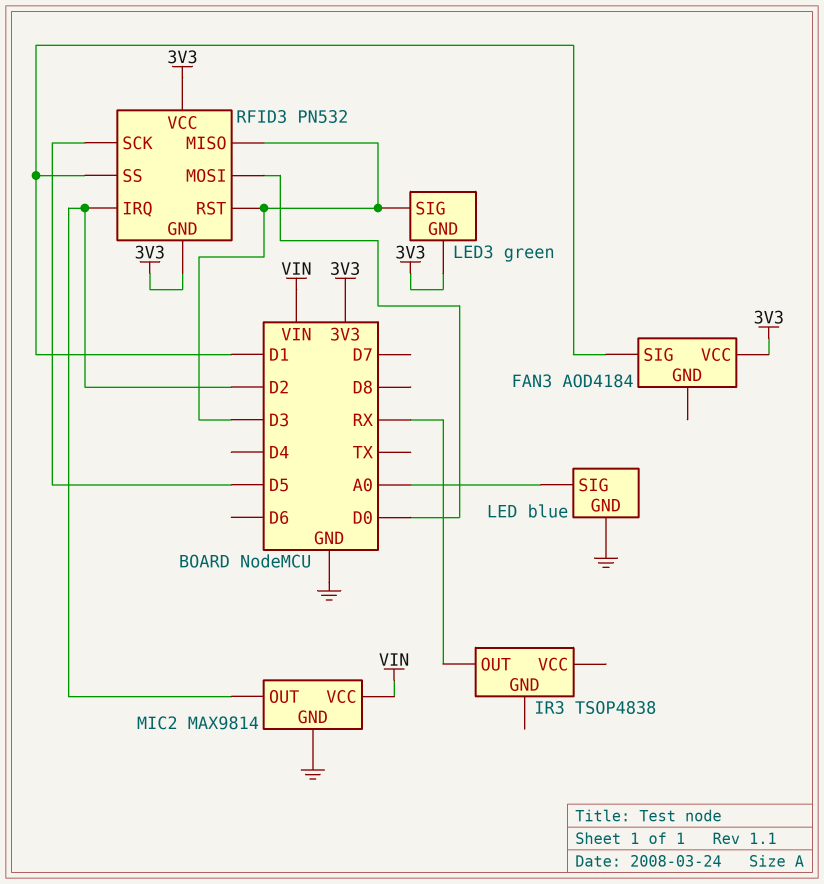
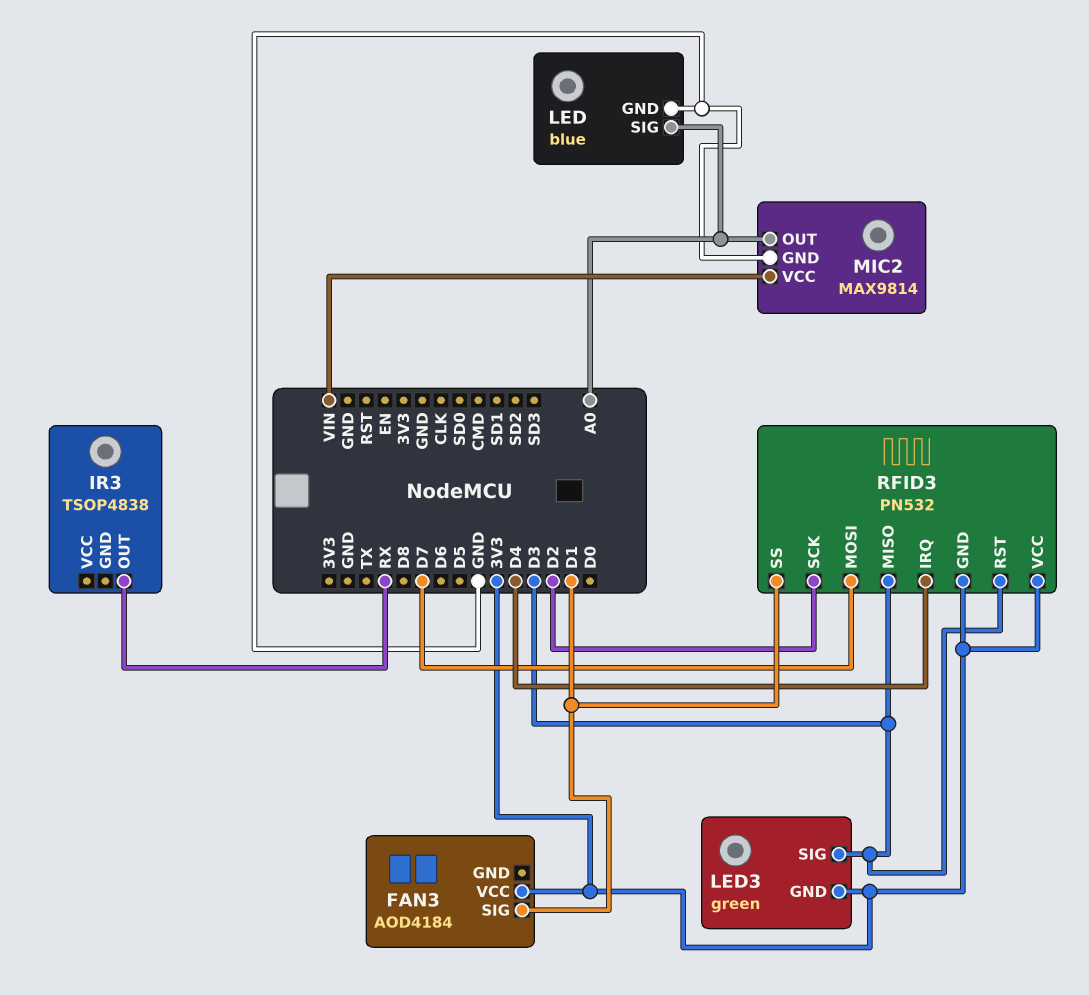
MIC2 pin OUT: D2 -> A0
RFID3 pin IRQ: D2 -> D4
RFID3 pin MOSI: D0 -> D7
RFID3 pin SCK: D5 -> D2

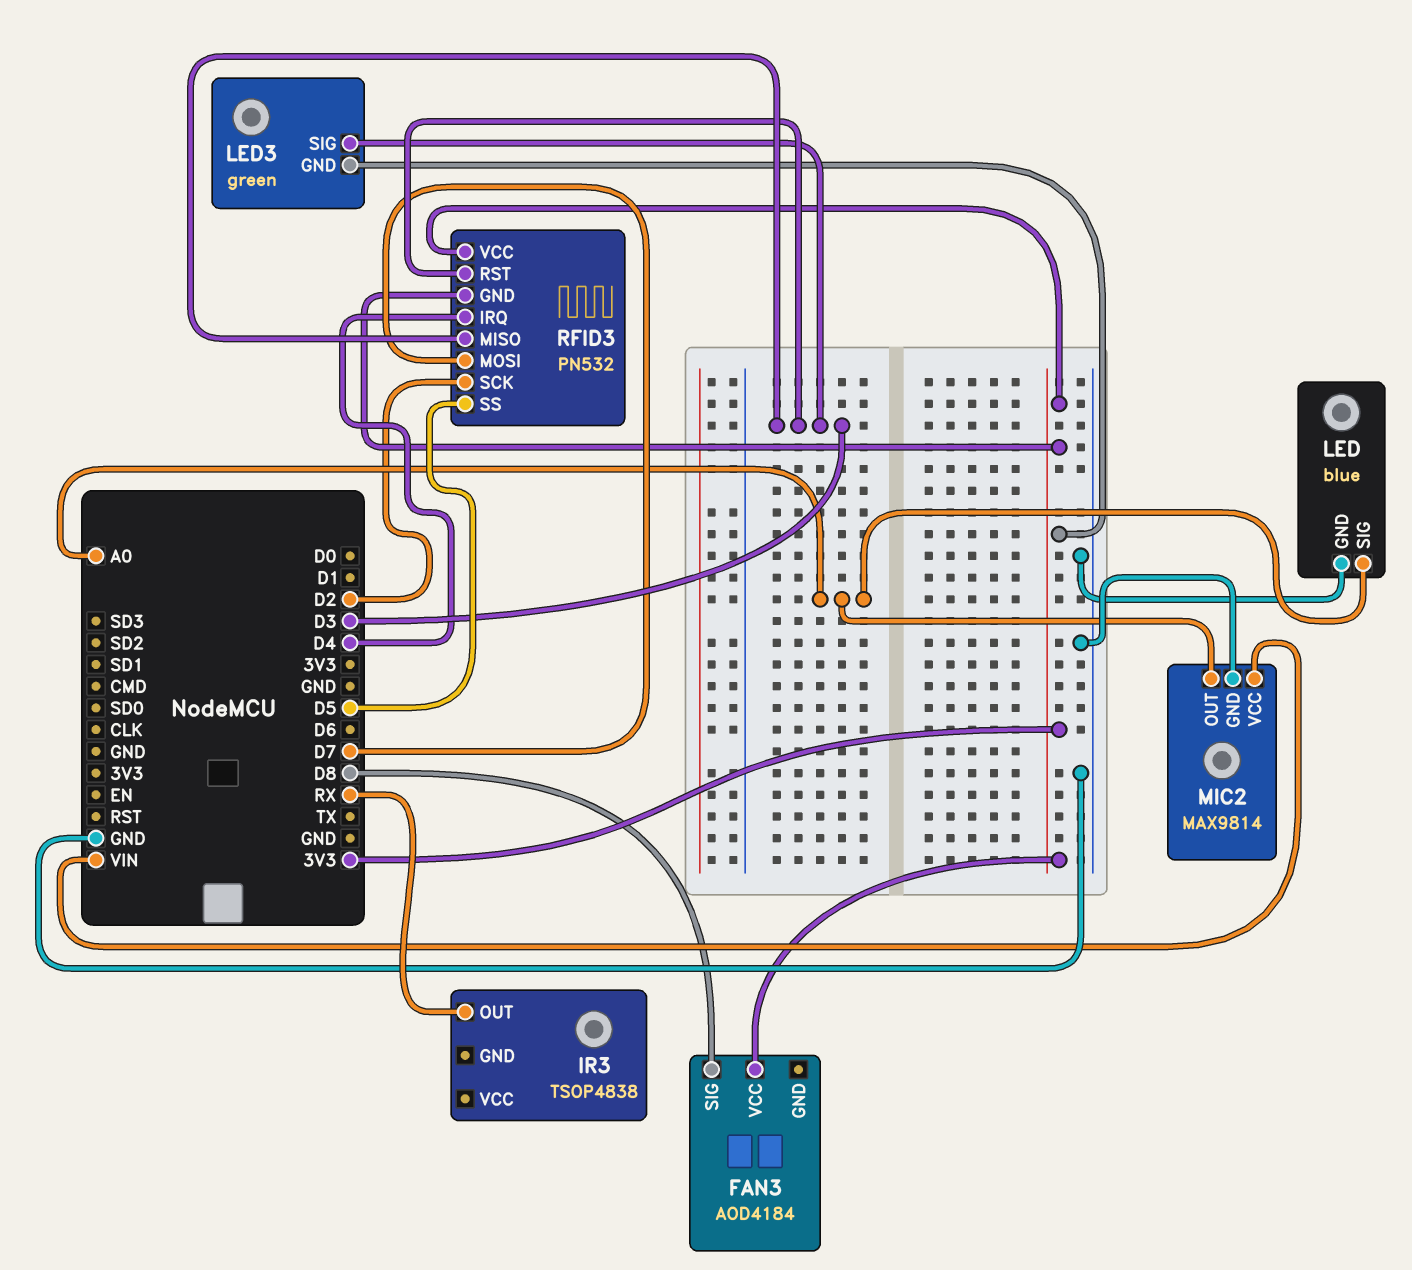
FAN3 pin SIG: D1 -> D8
RFID3 pin SS: D1 -> D5

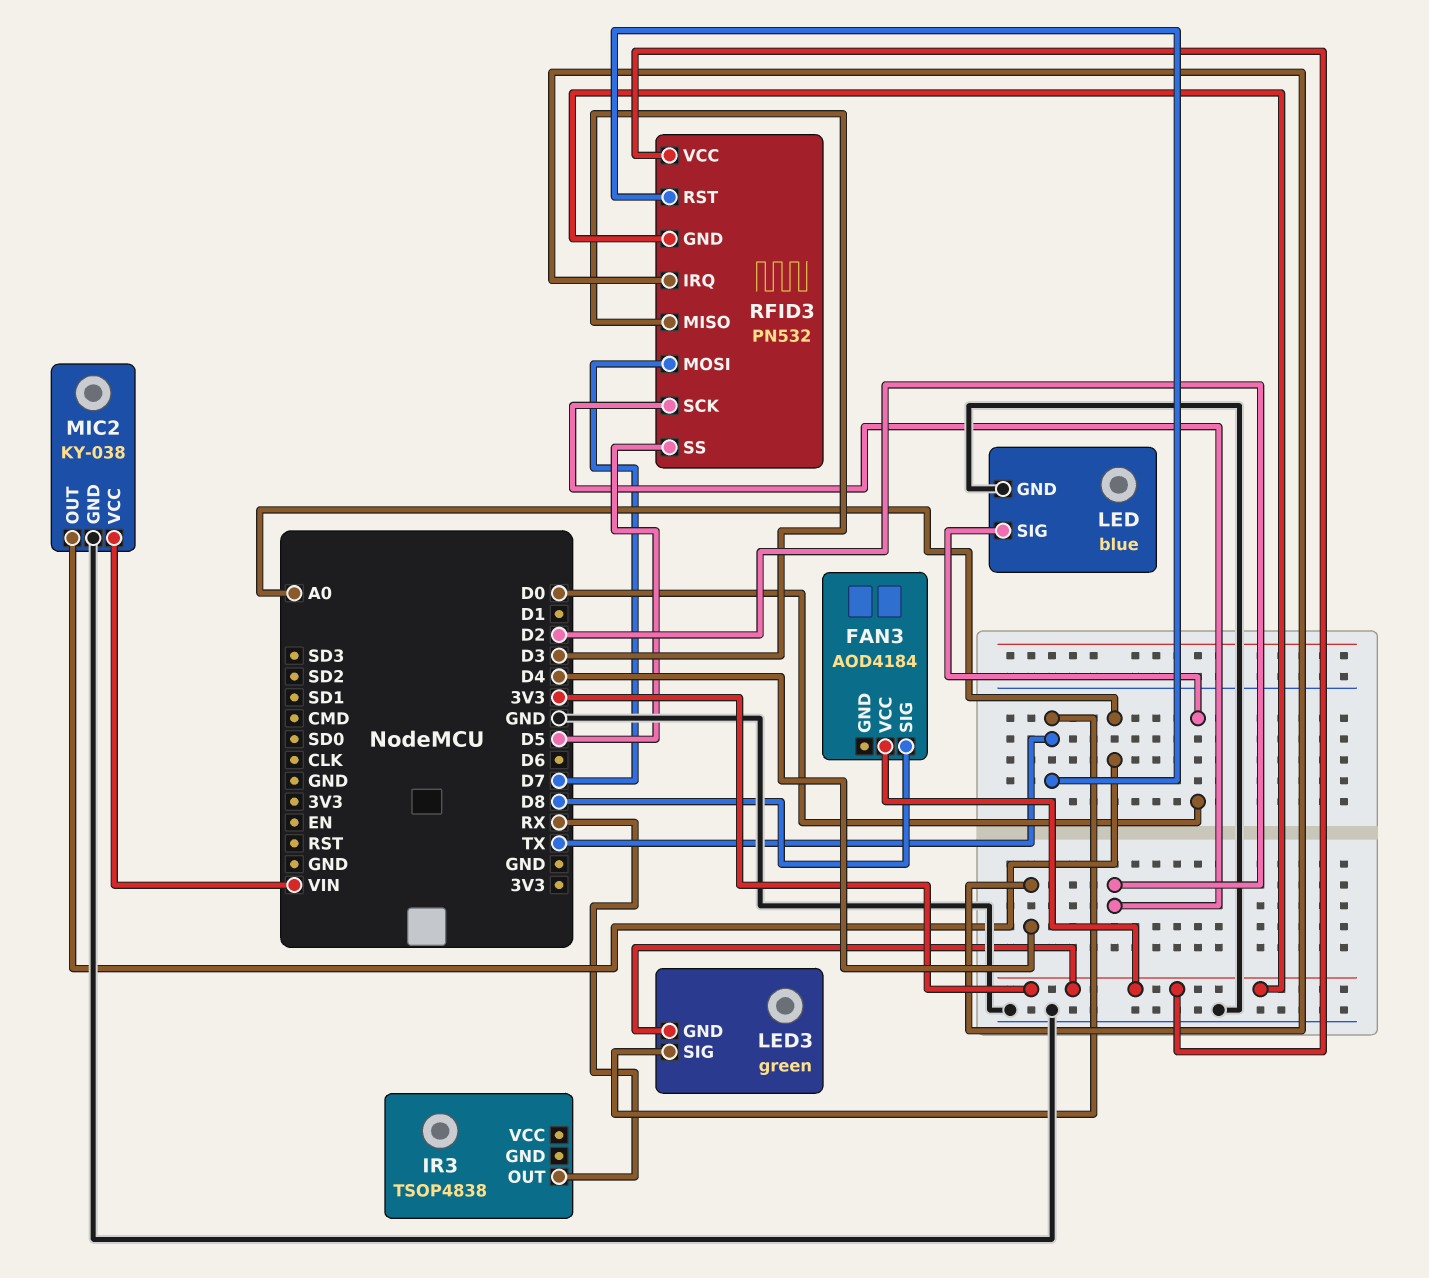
LED pin SIG: A0 -> D0
LED3 pin SIG: D3 -> TX
MIC2: MAX9814 -> KY-038
RFID3 pin RST: D3 -> TX

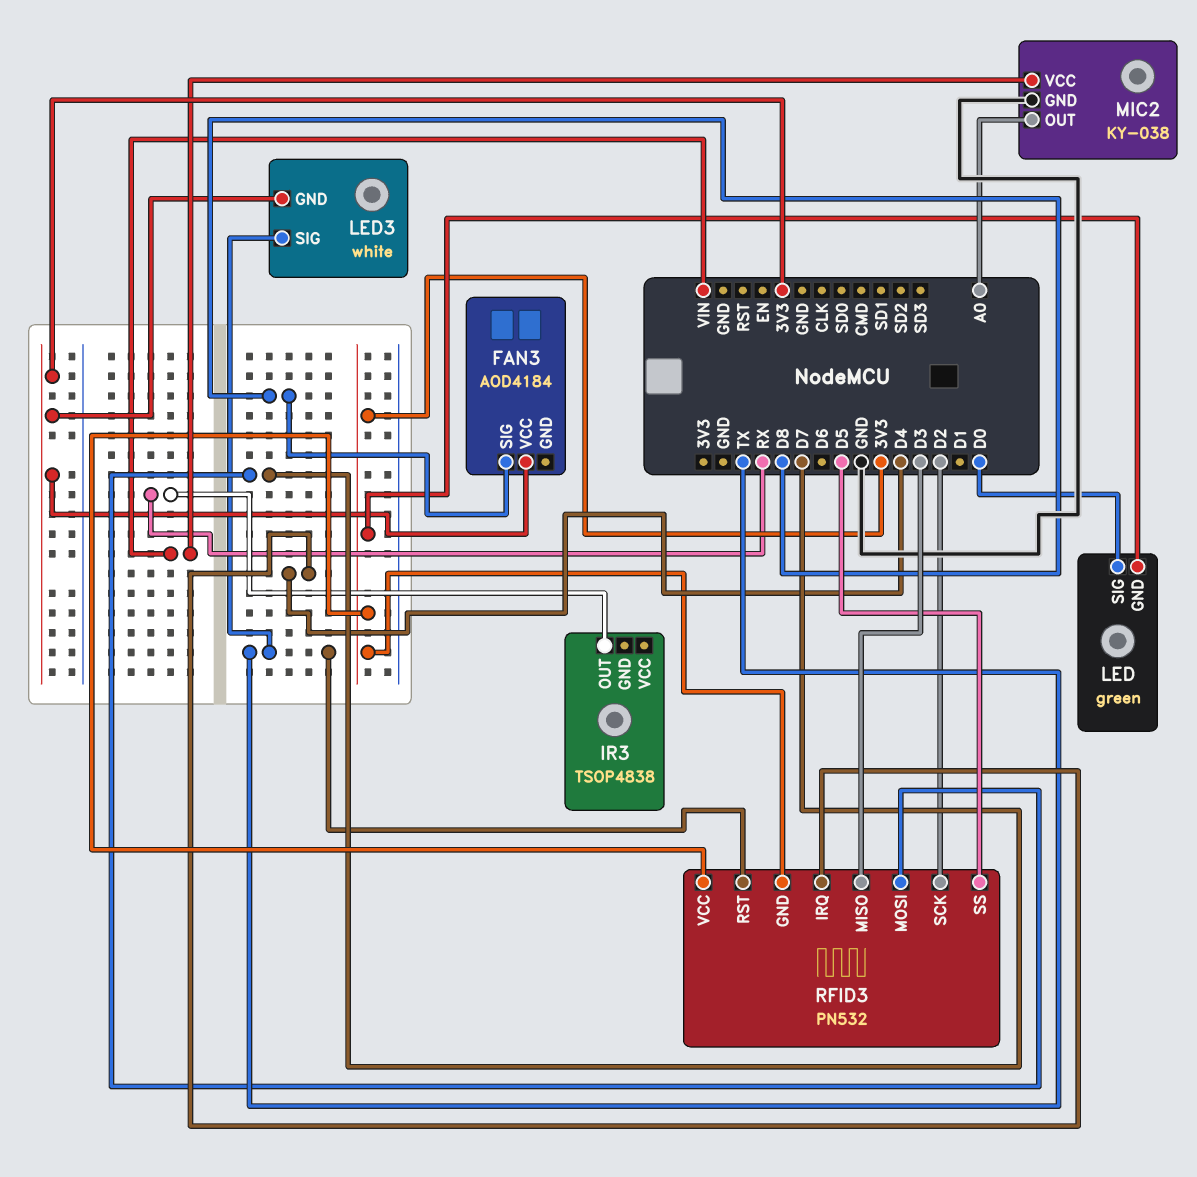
LED: blue -> green
LED pin GND: GND -> 3V3
LED3: green -> white

